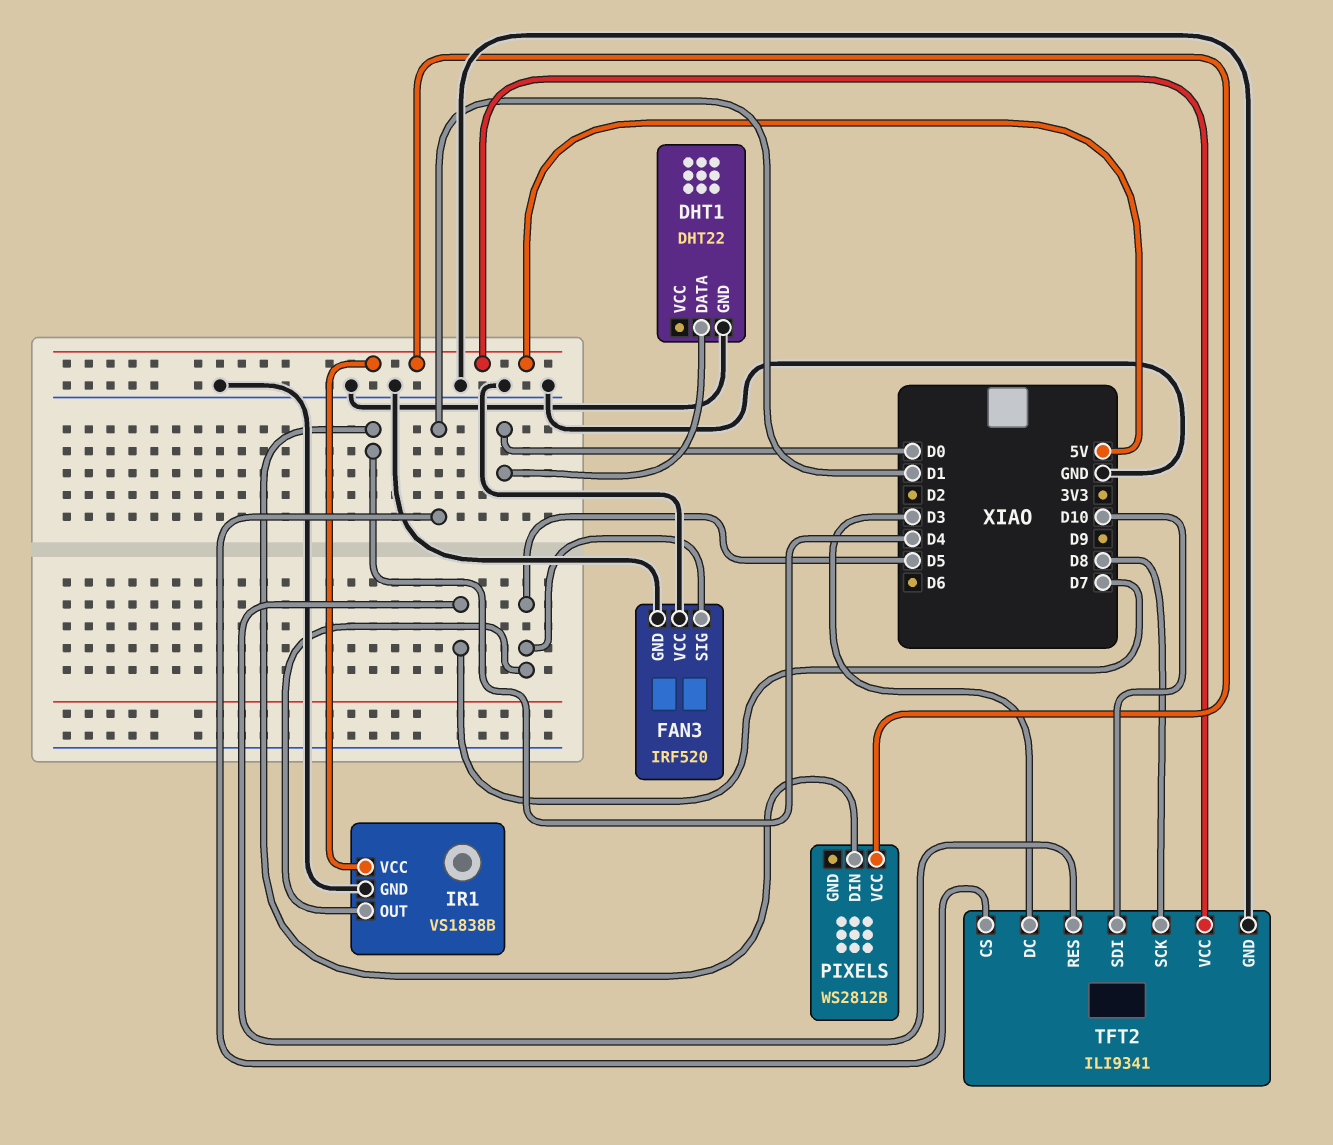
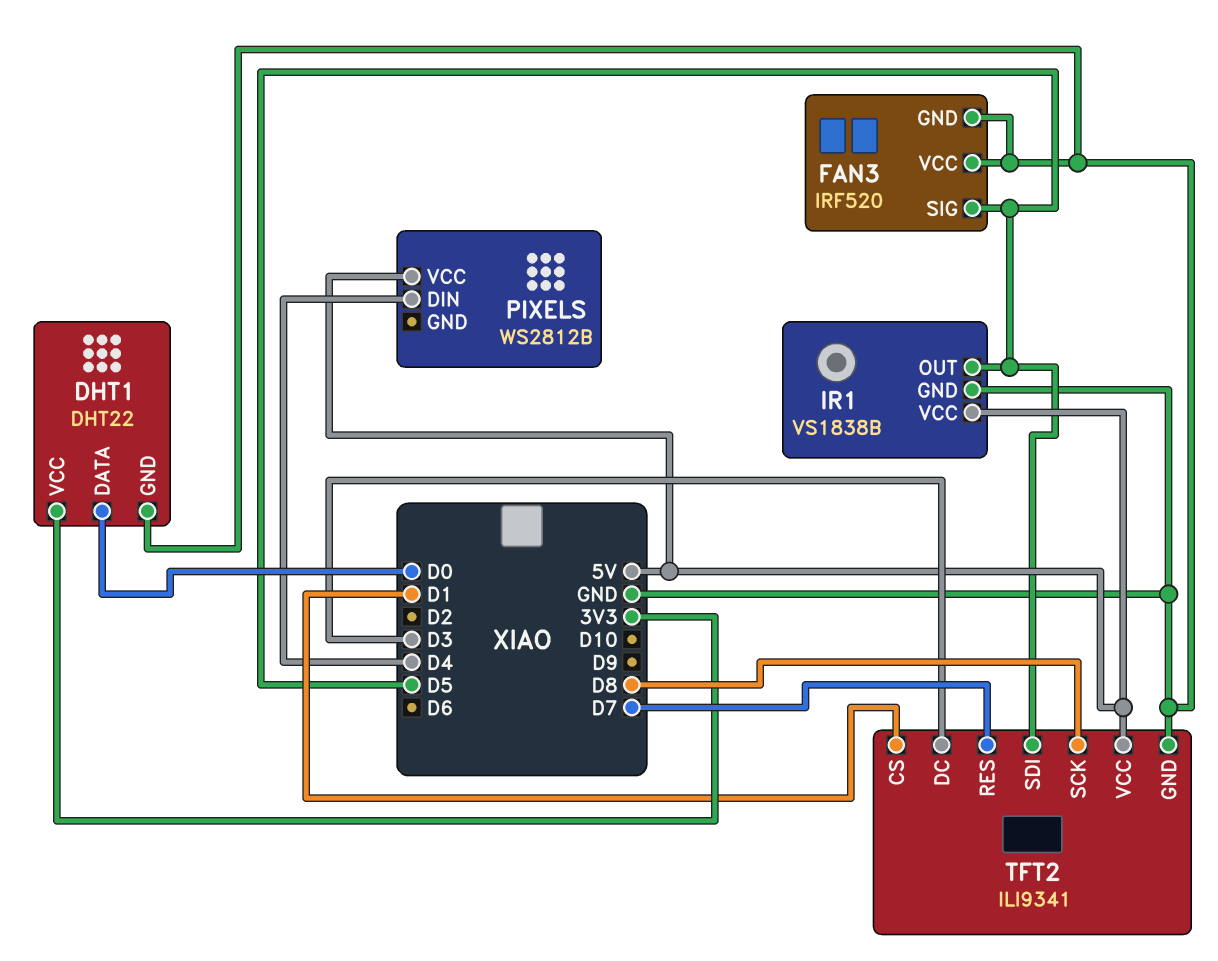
DHT1 pin VCC: none -> 3V3
TFT2 pin SDI: D10 -> D5

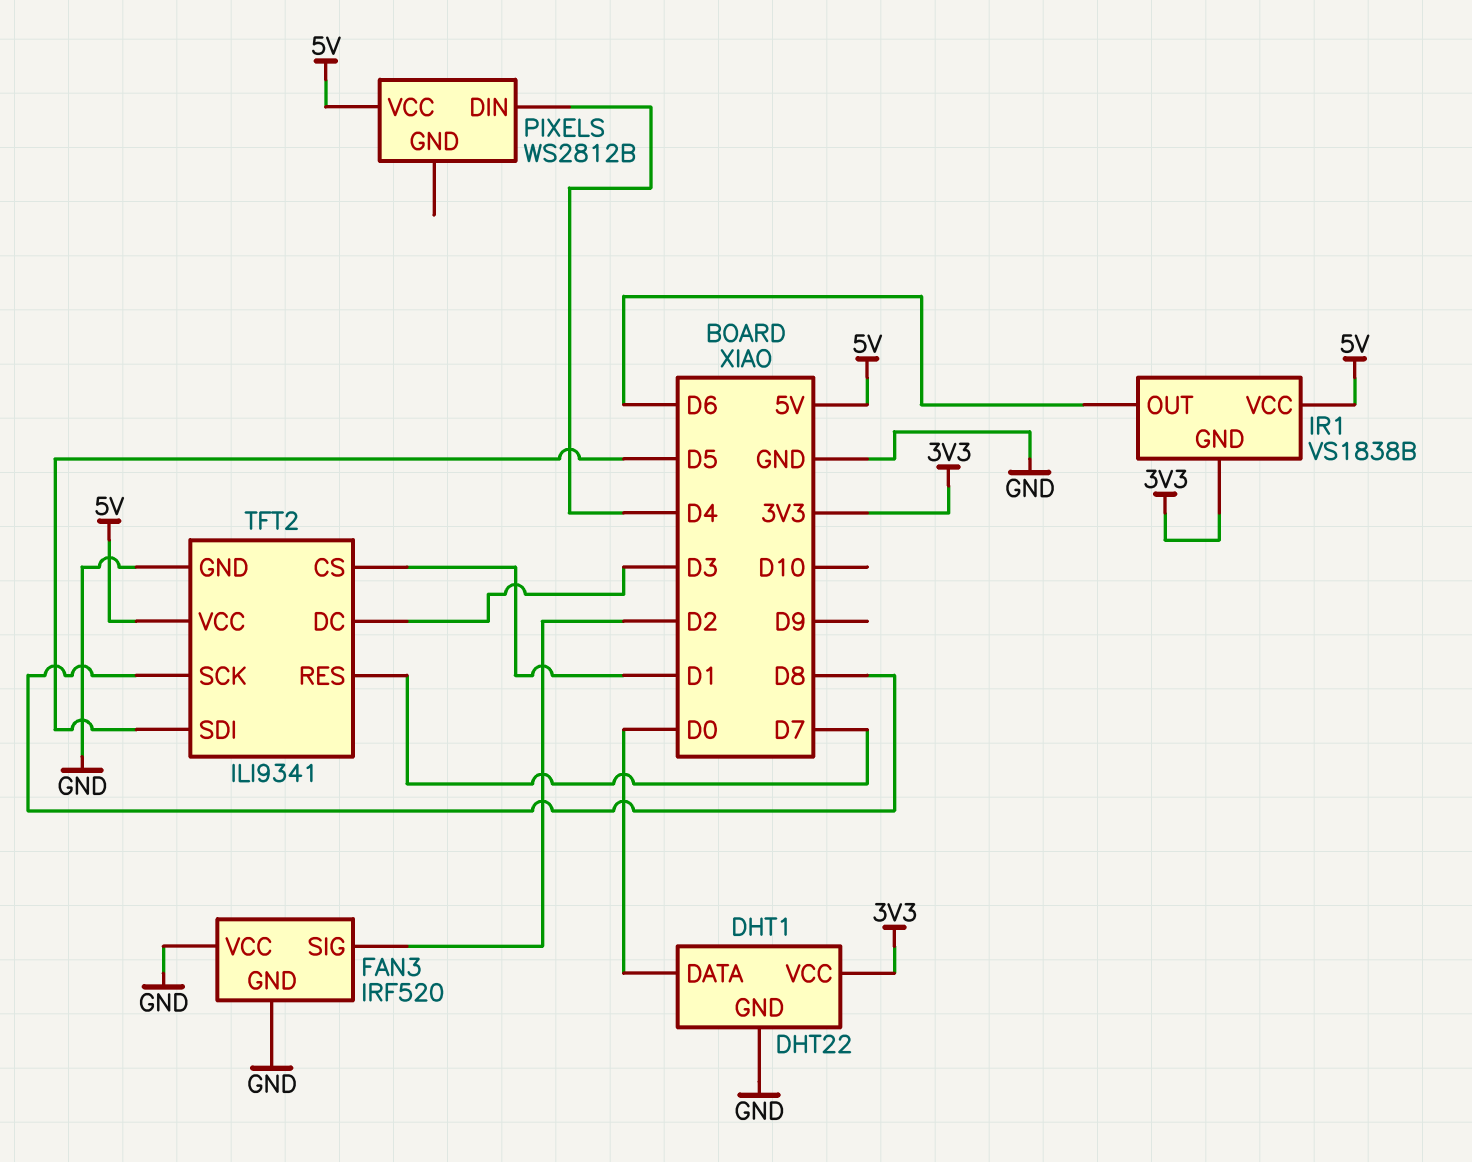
FAN3 pin SIG: D5 -> D2
IR1 pin GND: GND -> 3V3
IR1 pin OUT: D5 -> D6

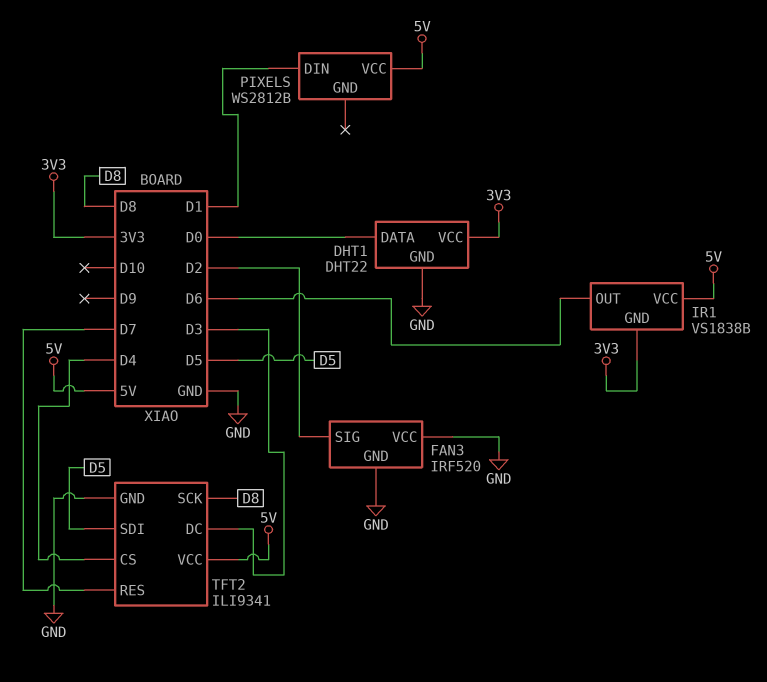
PIXELS pin DIN: D4 -> D1
TFT2 pin CS: D1 -> D4

